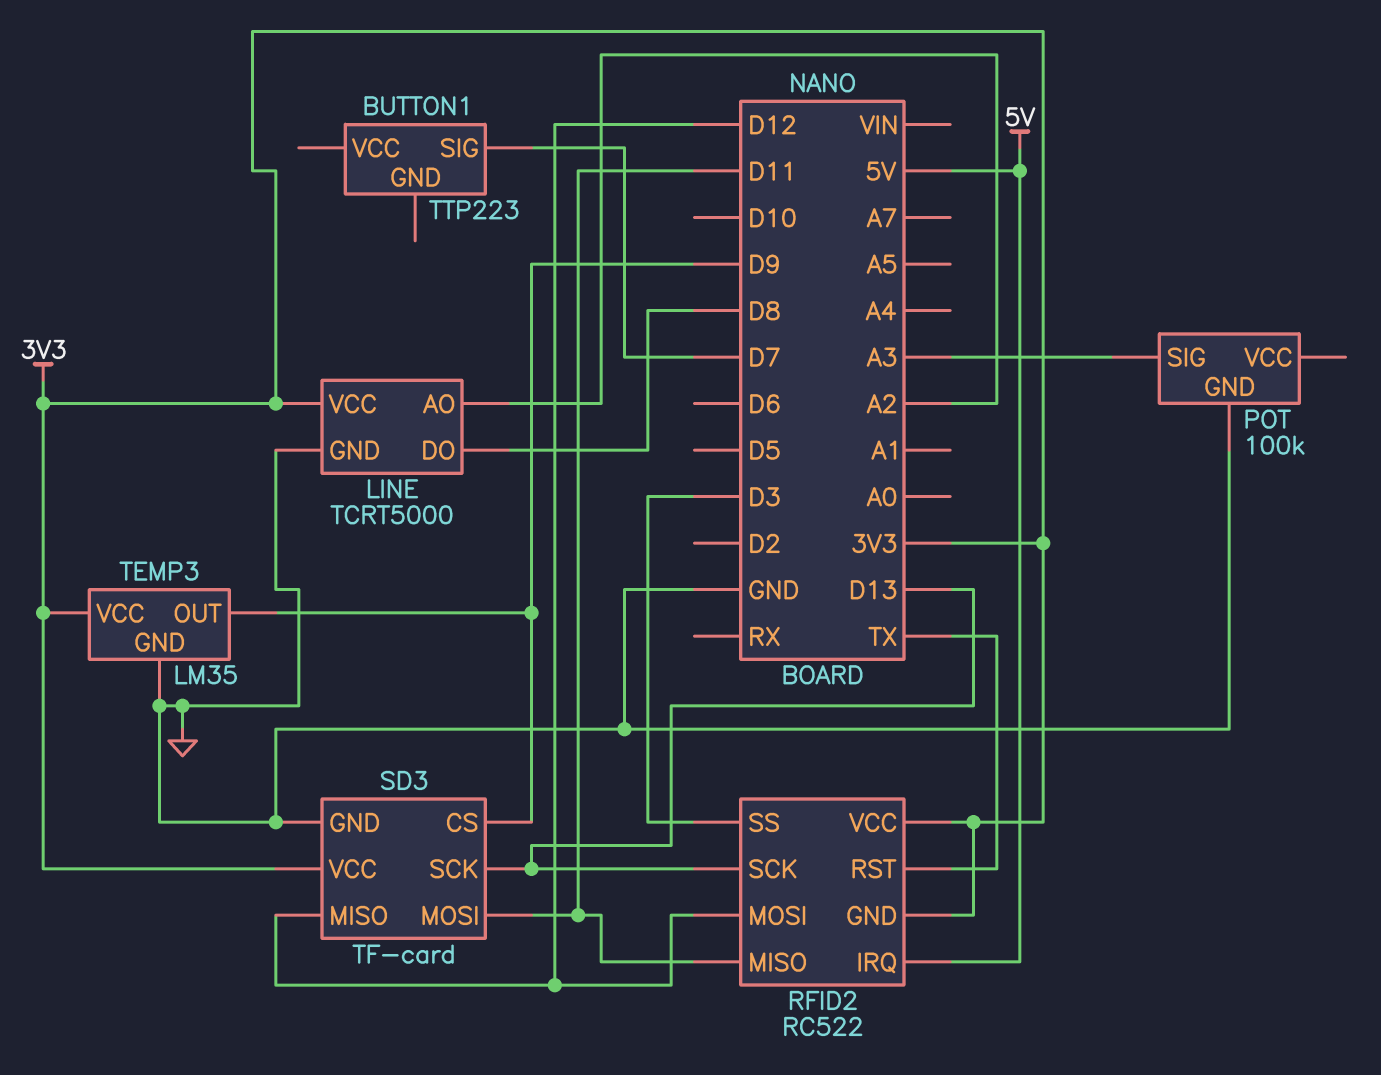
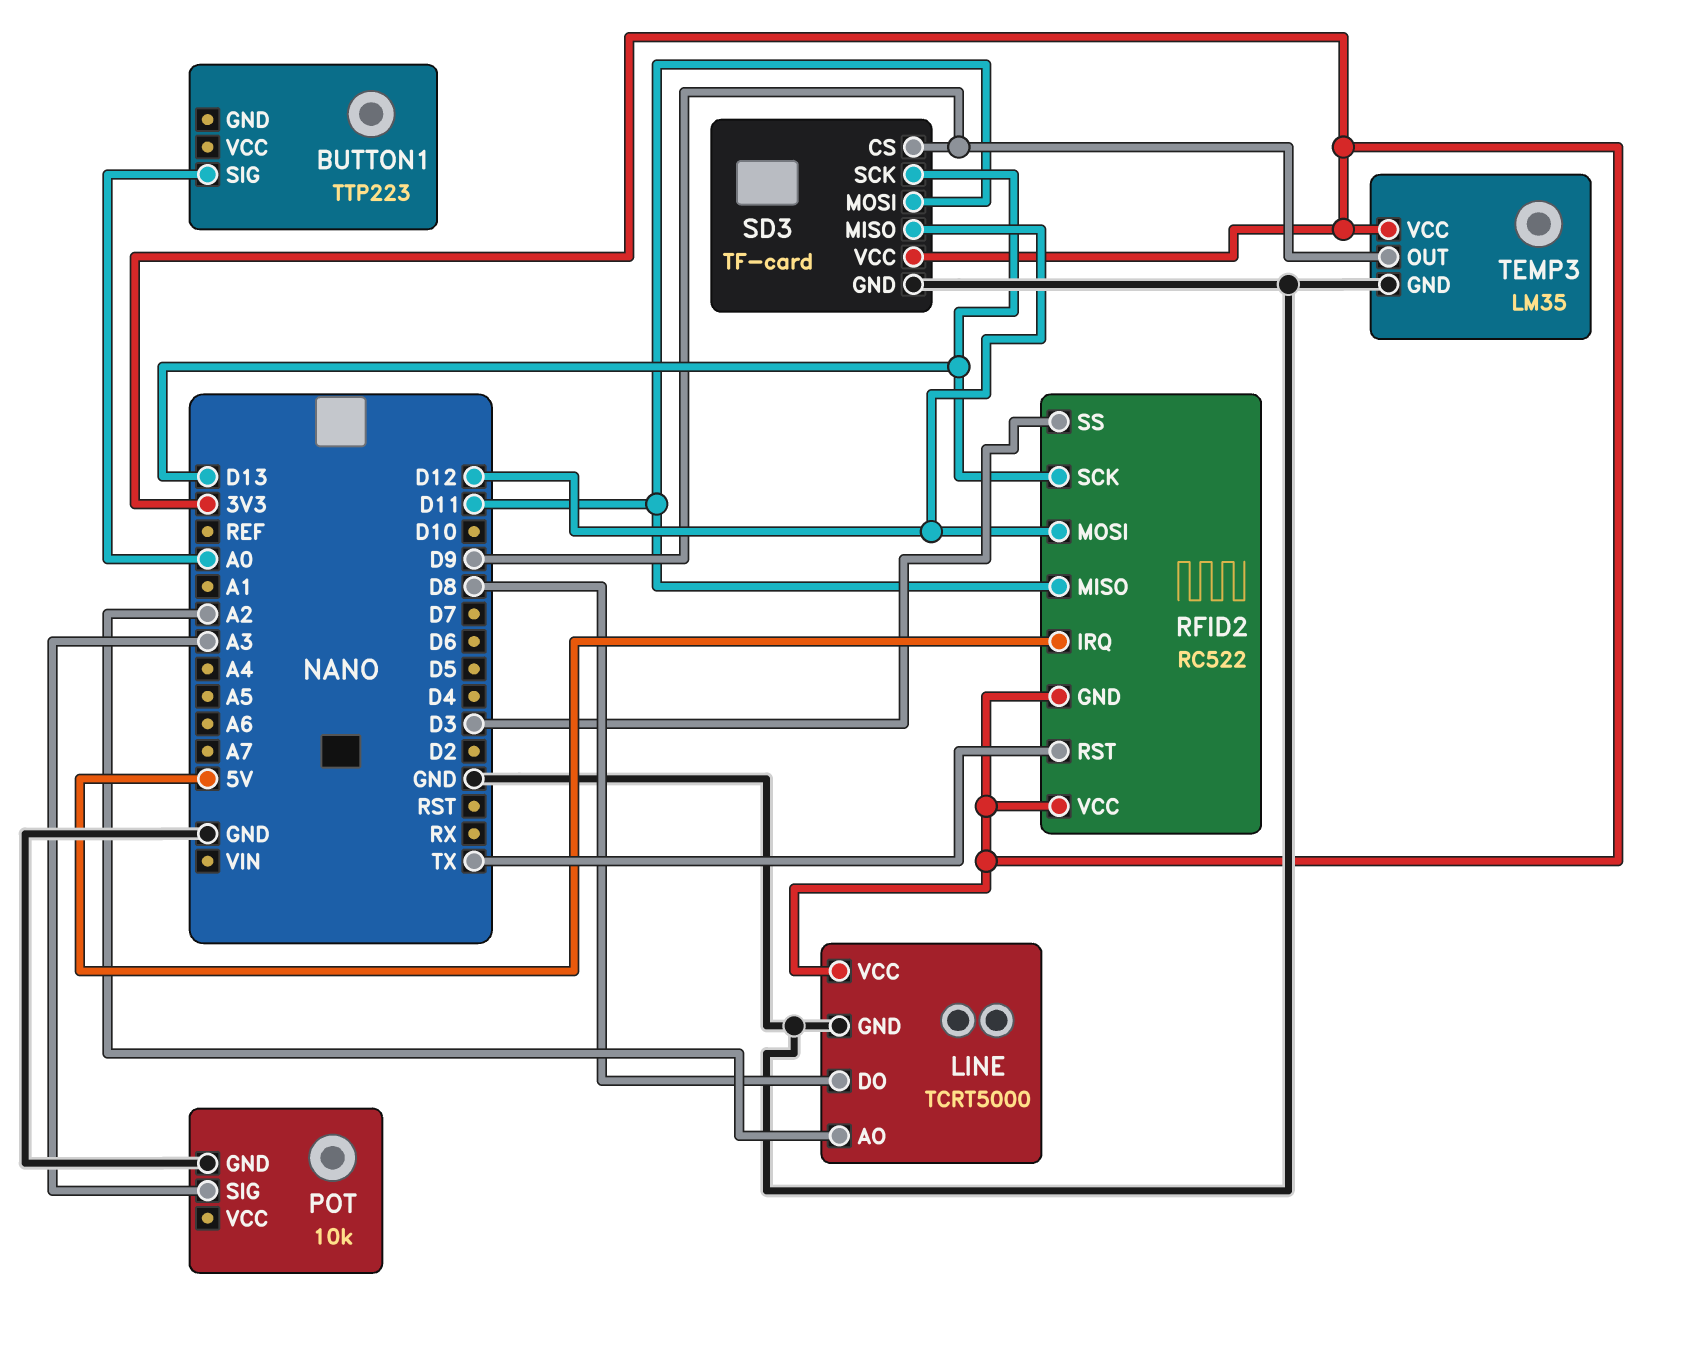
BUTTON1 pin SIG: D7 -> A0
POT: 100k -> 10k

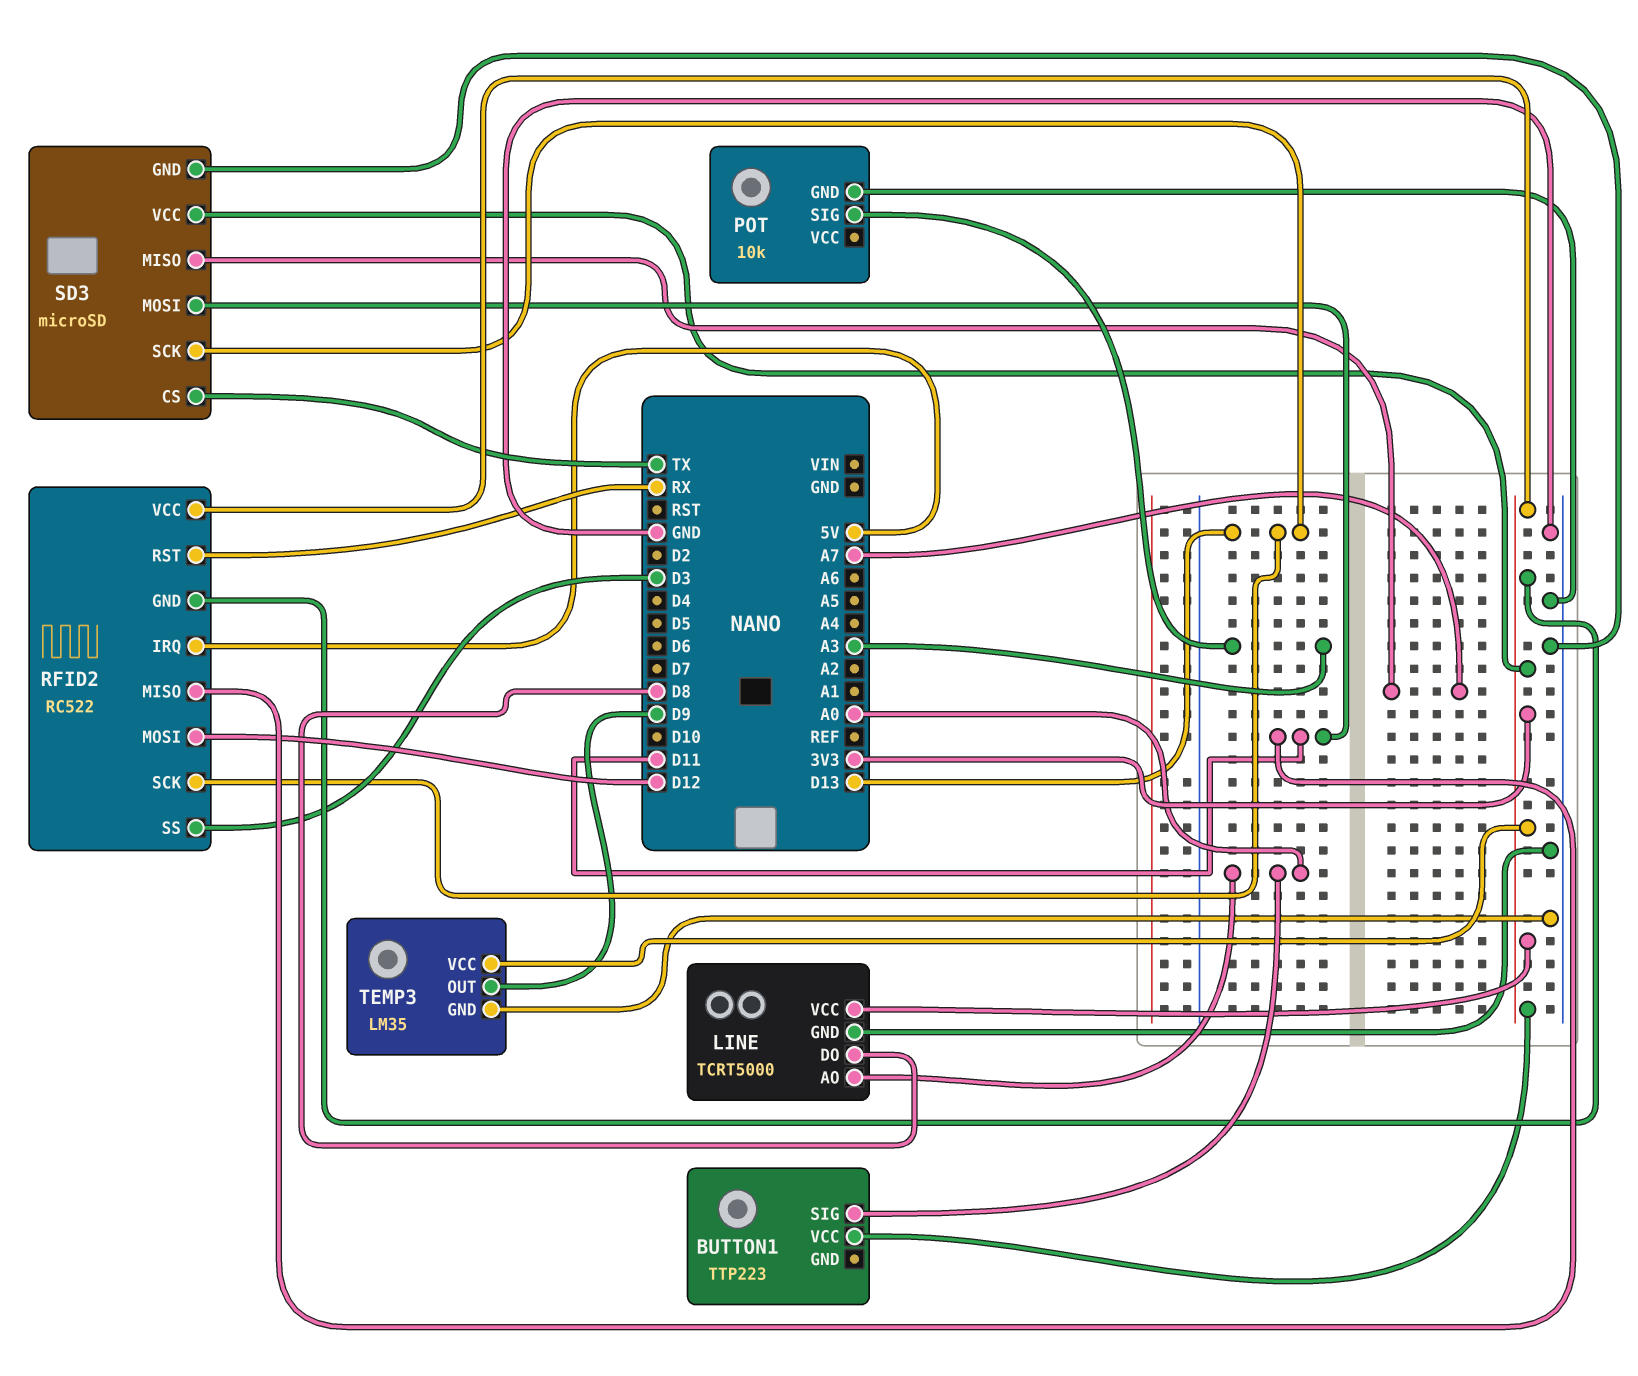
BUTTON1 pin VCC: none -> 3V3
LINE pin AO: A2 -> A0
RFID2 pin RST: TX -> RX
SD3: TF-card -> microSD
SD3 pin CS: D9 -> TX
SD3 pin MISO: D12 -> A7

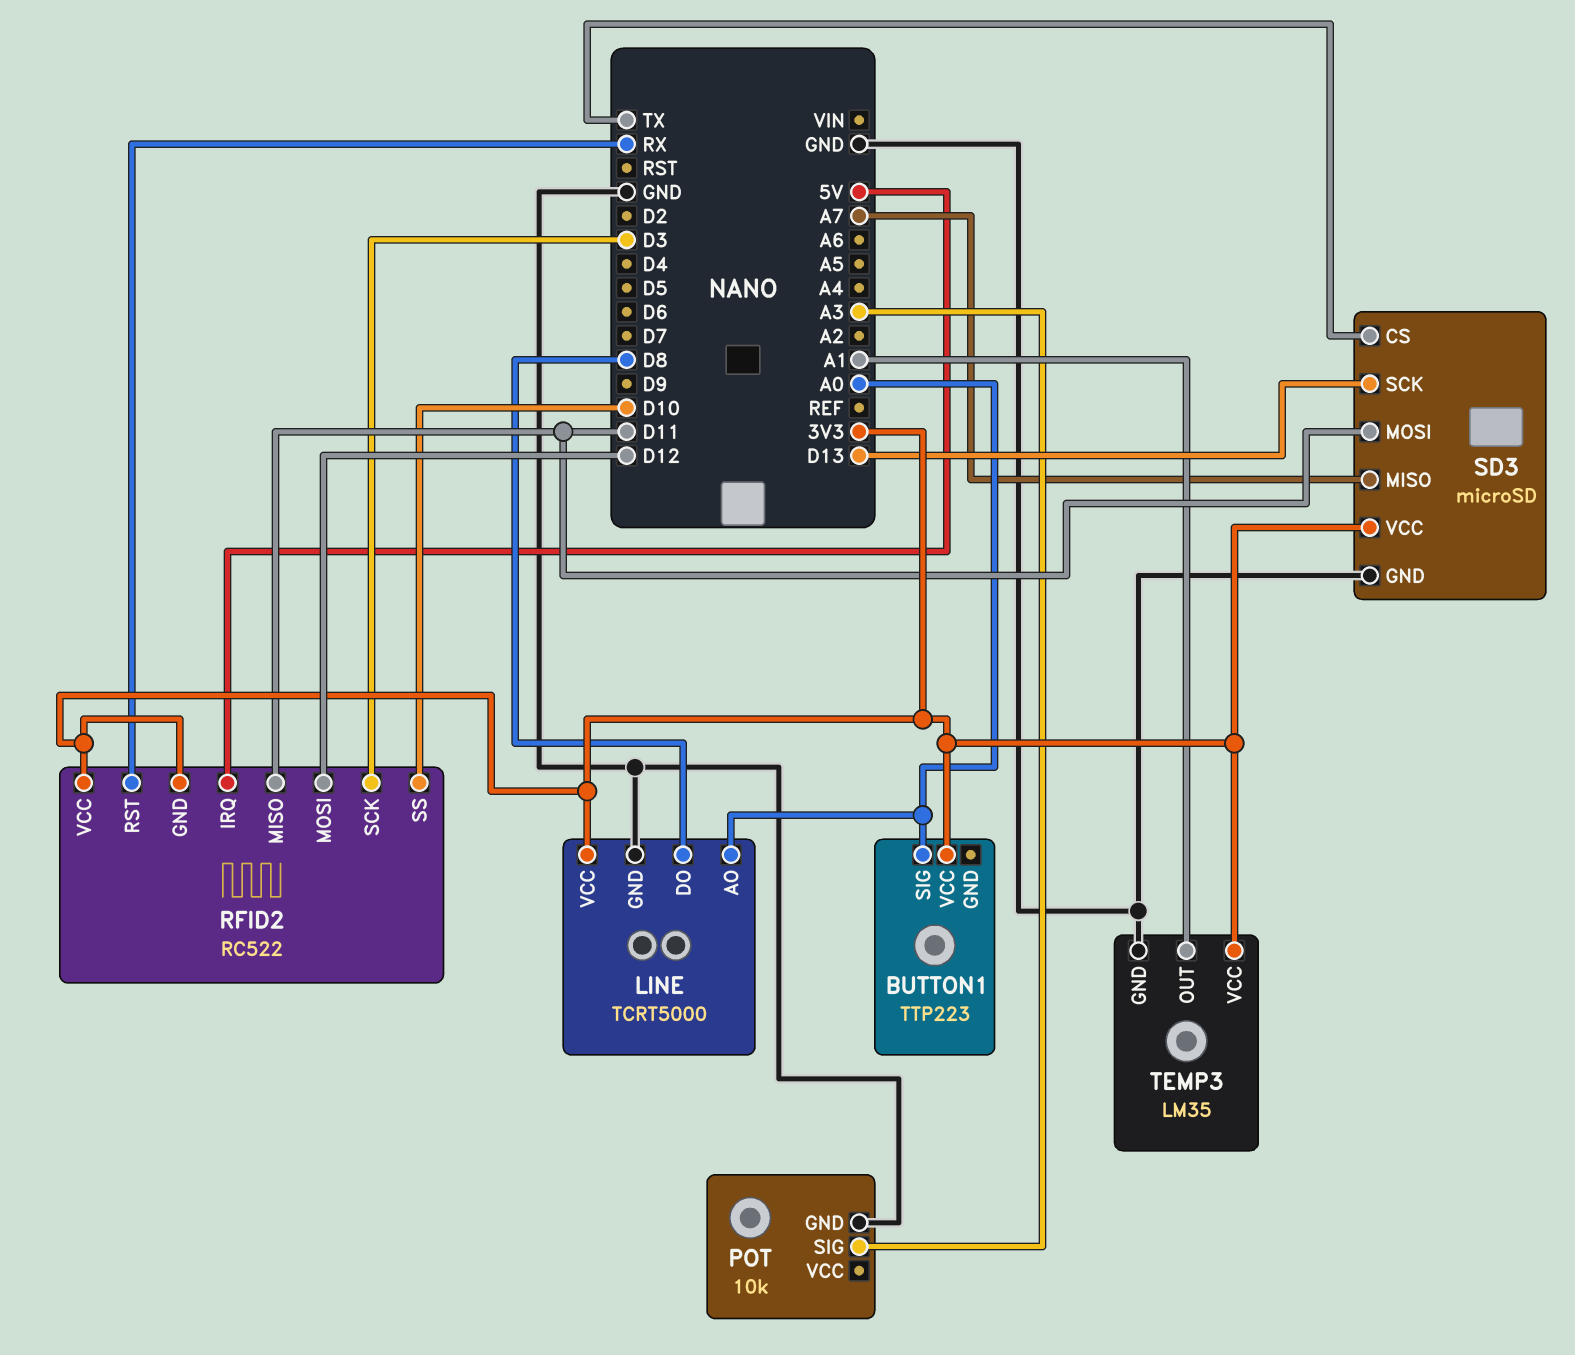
RFID2 pin SCK: D13 -> D3
RFID2 pin SS: D3 -> D10
TEMP3 pin OUT: D9 -> A1

